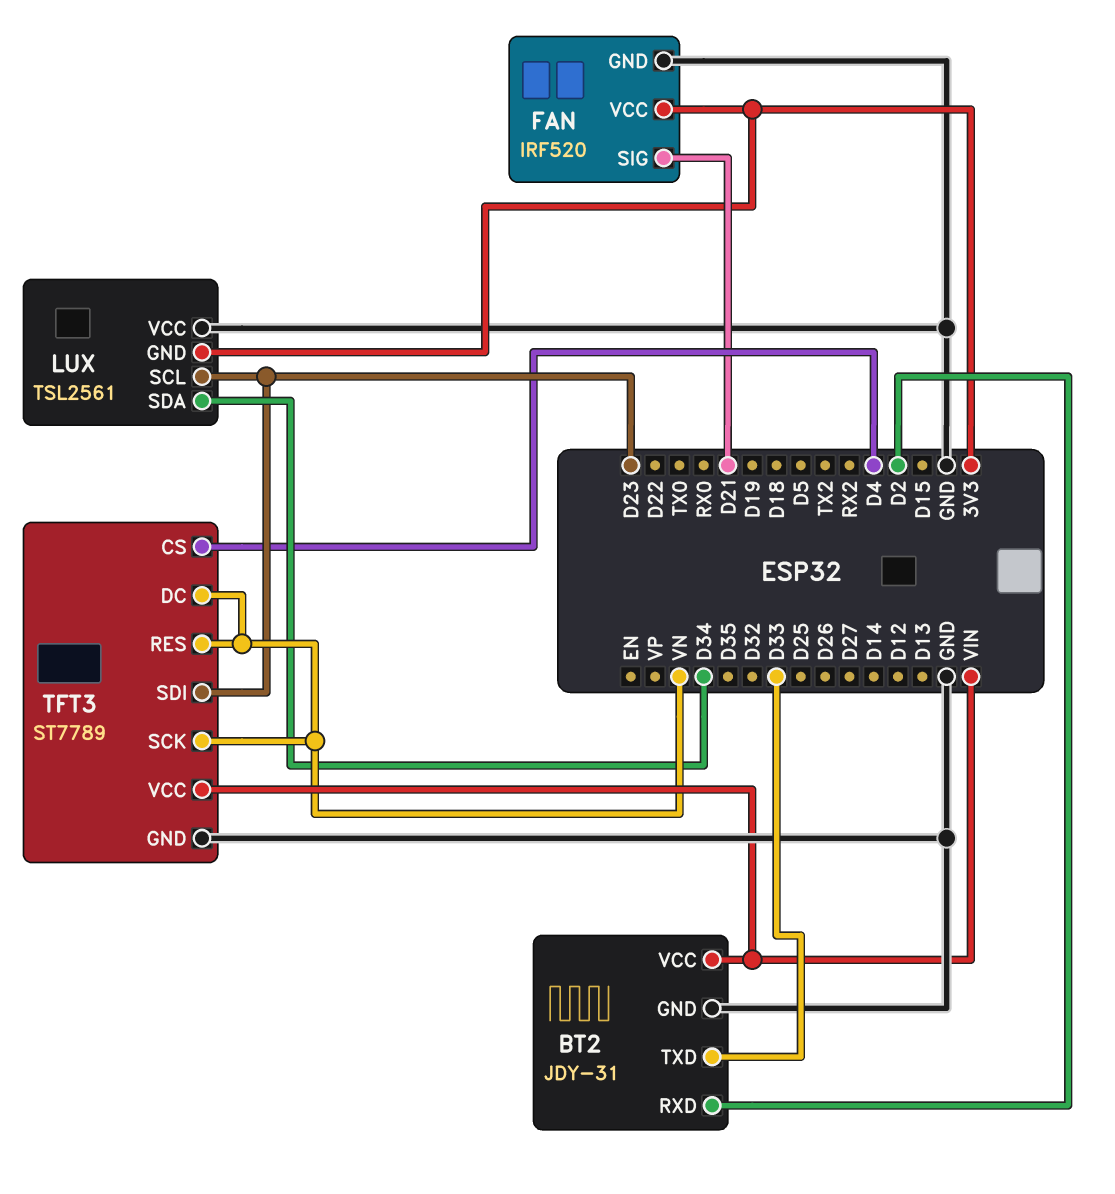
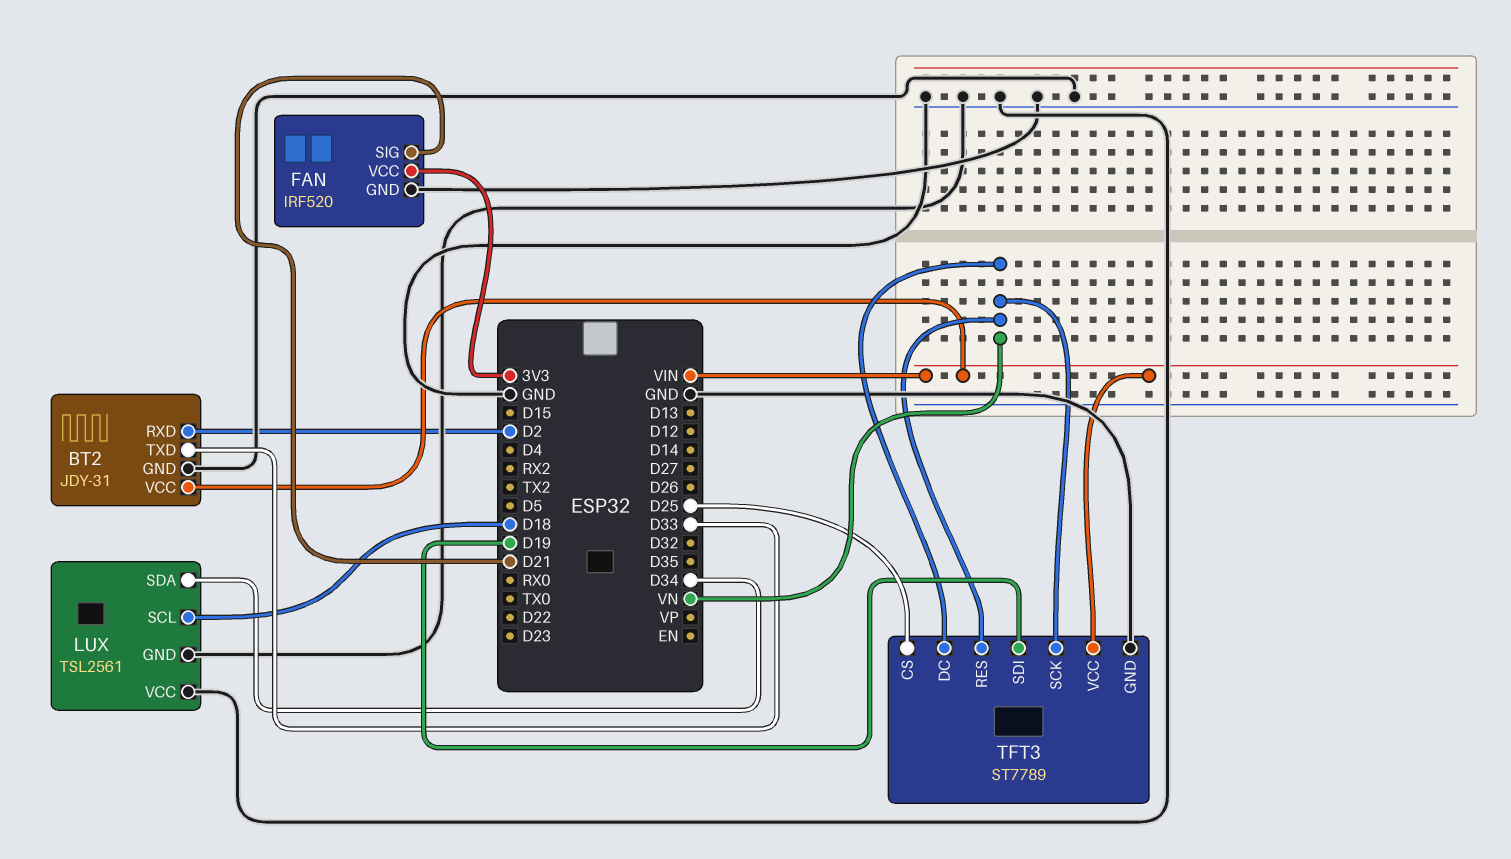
LUX pin GND: 3V3 -> GND
LUX pin SCL: D23 -> D18
TFT3 pin CS: D4 -> D25
TFT3 pin SDI: D23 -> D19

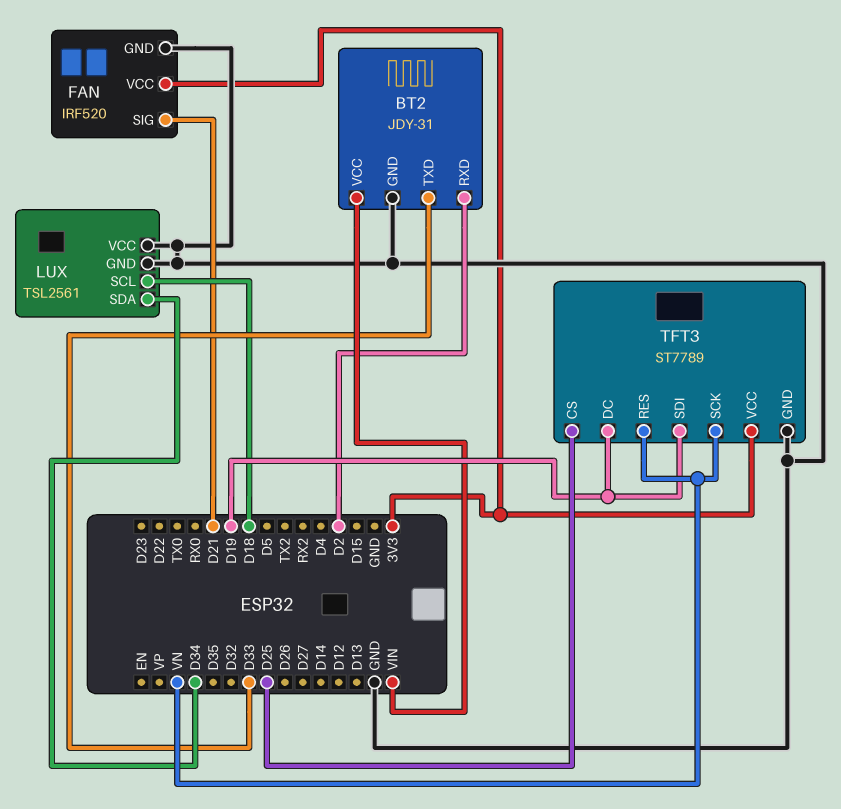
TFT3 pin DC: VN -> D19
TFT3 pin VCC: VIN -> 3V3

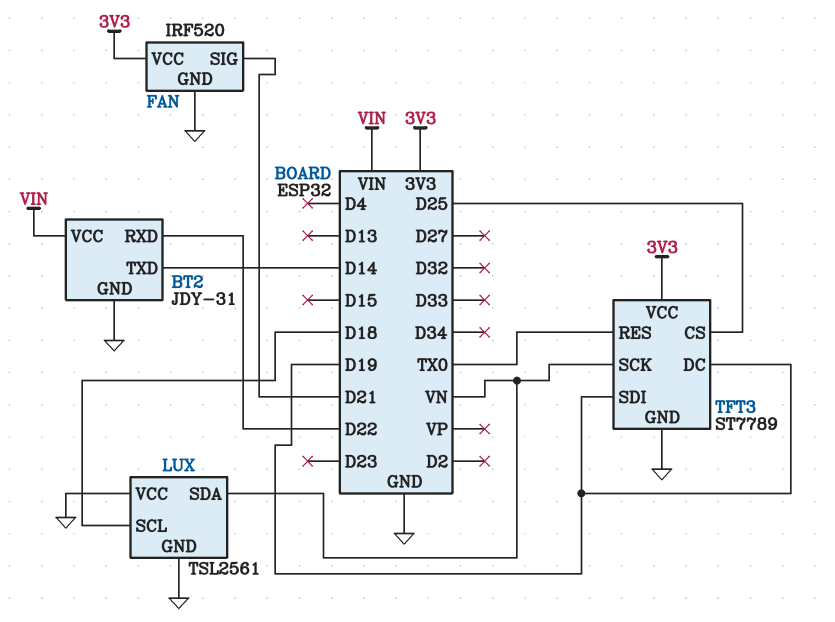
BT2 pin RXD: D2 -> D22
BT2 pin TXD: D33 -> D14
LUX pin SDA: D34 -> VN
TFT3 pin RES: VN -> TX0

